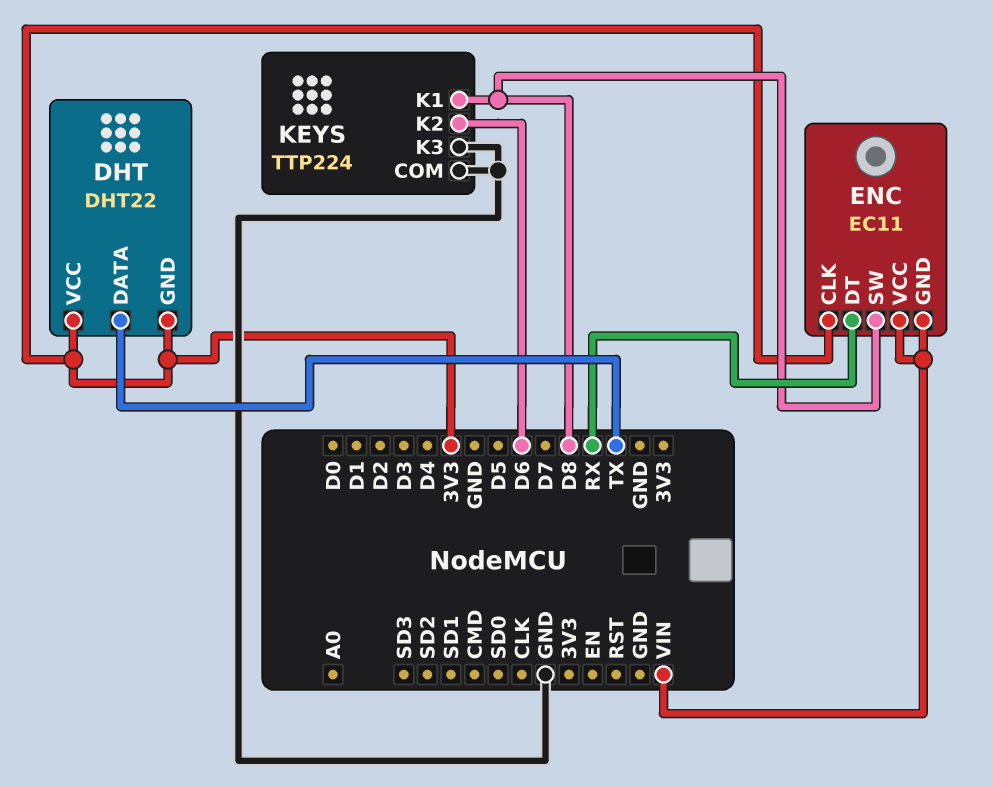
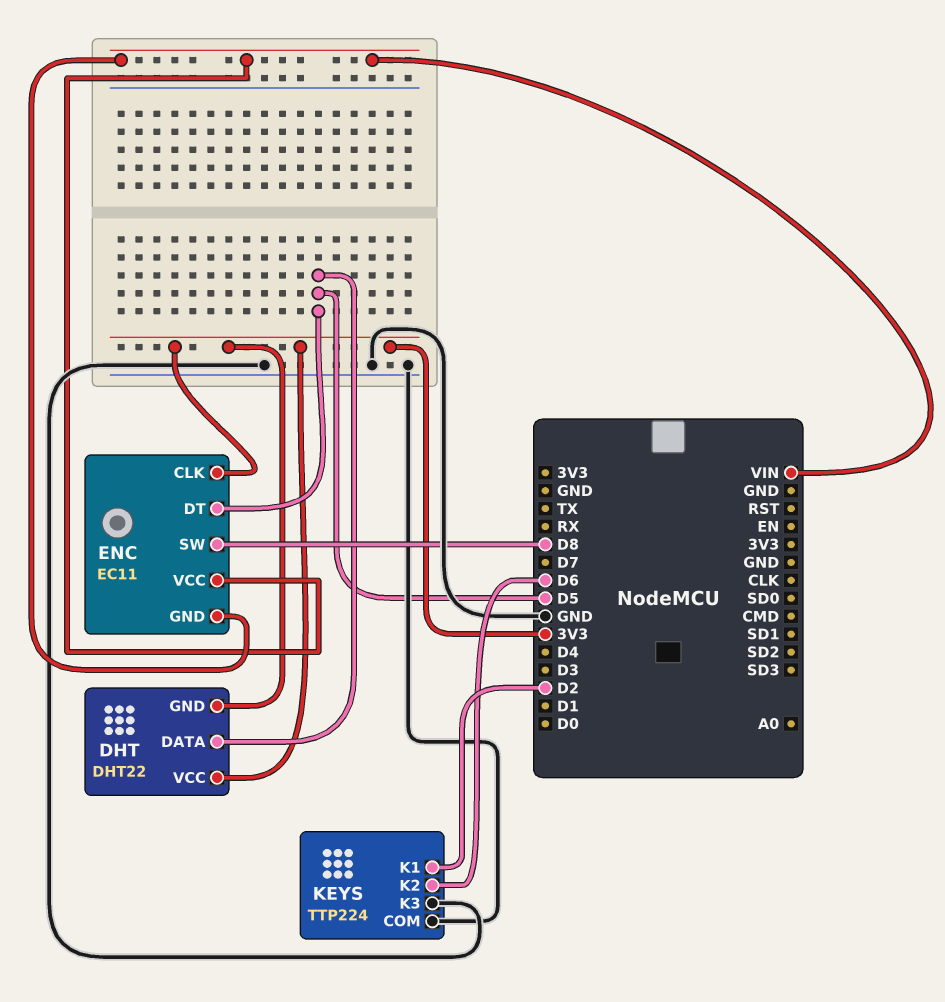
DHT pin DATA: TX -> D5
ENC pin DT: RX -> D5
KEYS pin K1: D8 -> D2

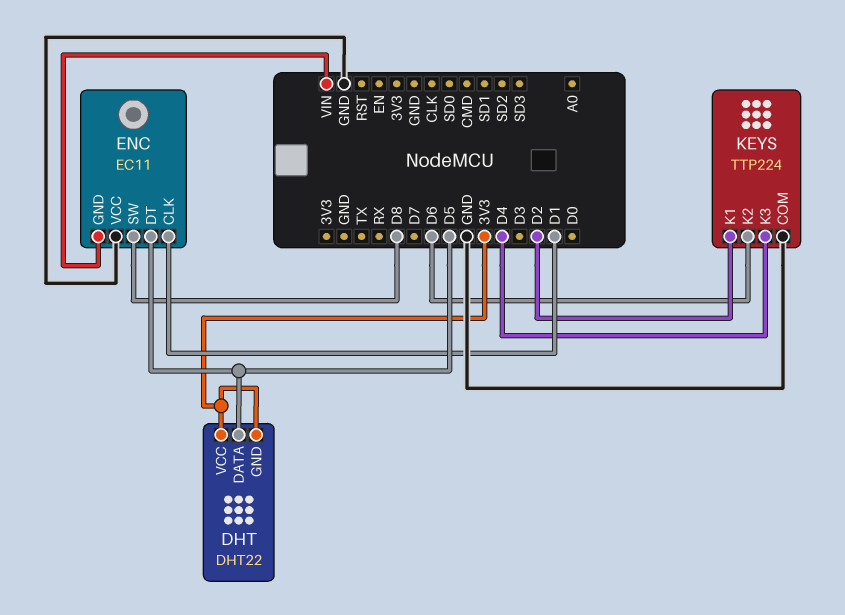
ENC pin CLK: 3V3 -> D1
ENC pin VCC: VIN -> GND
KEYS pin K3: GND -> D4

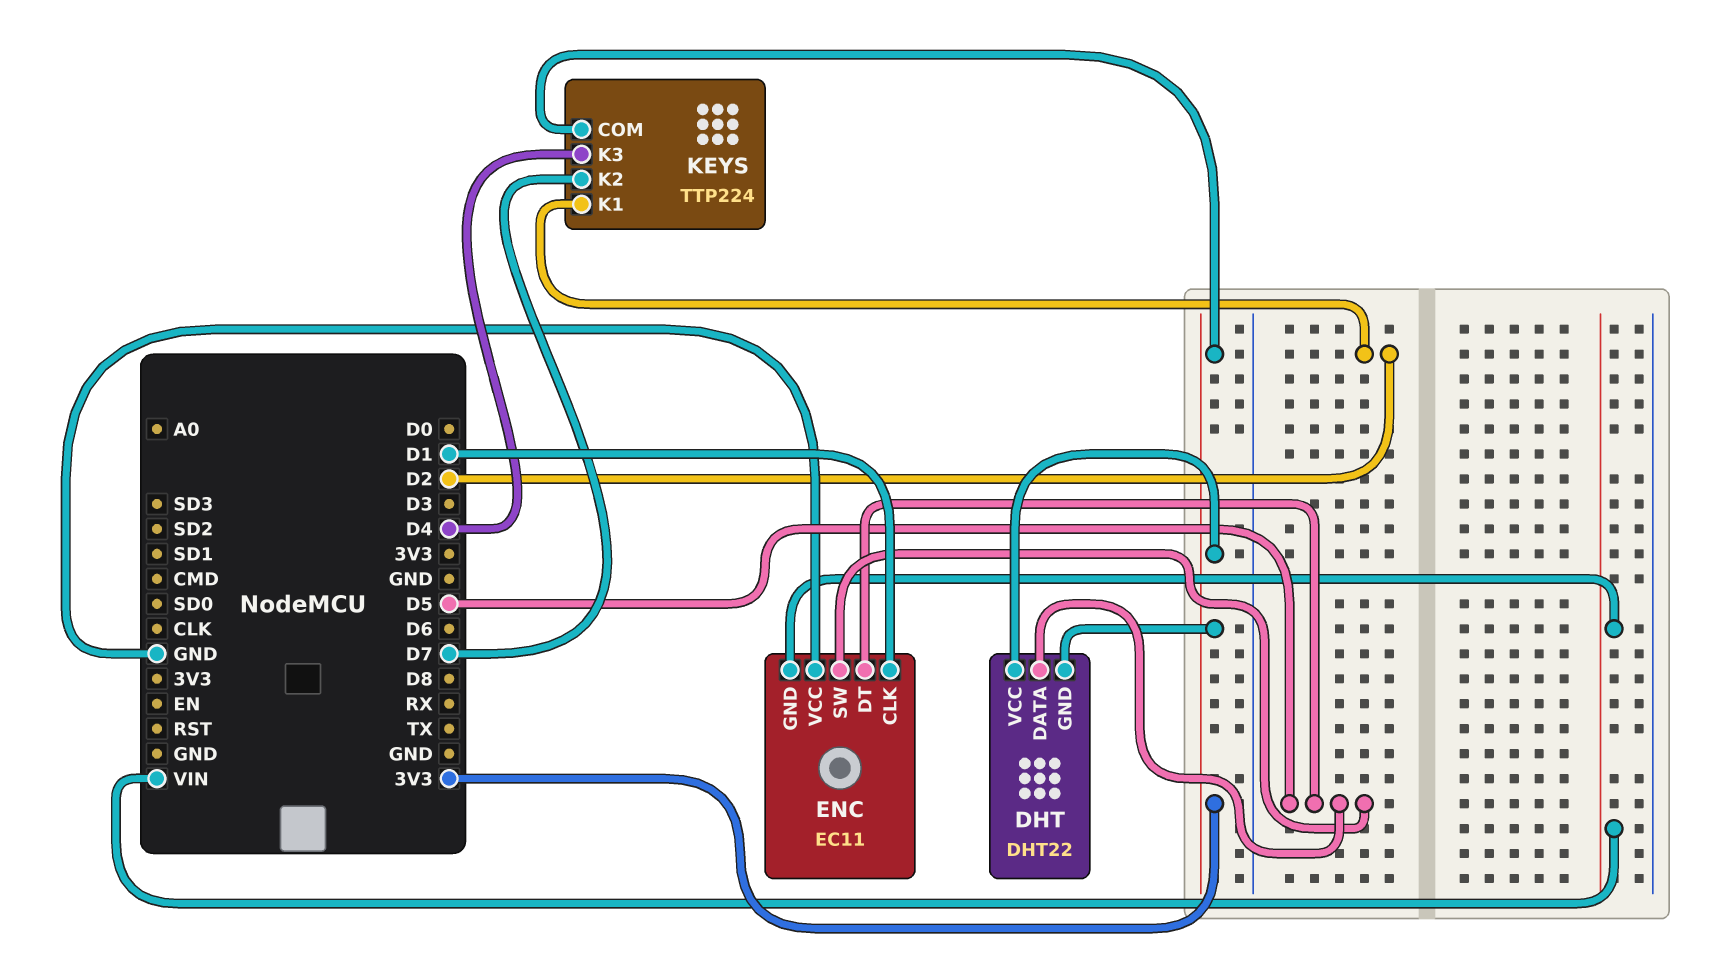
ENC pin SW: D8 -> D5
KEYS pin COM: GND -> 3V3
KEYS pin K2: D6 -> D7

